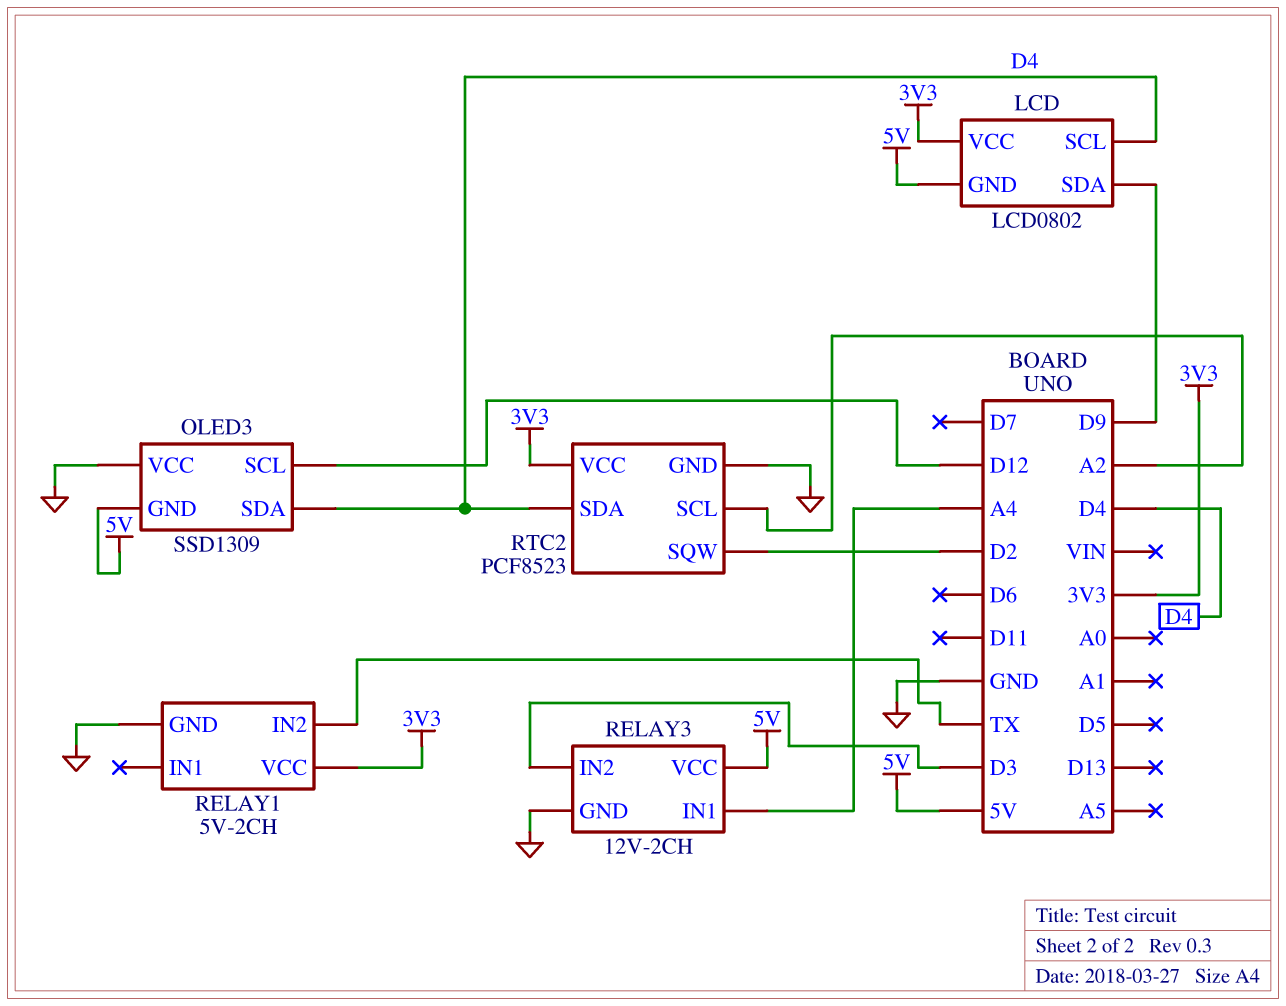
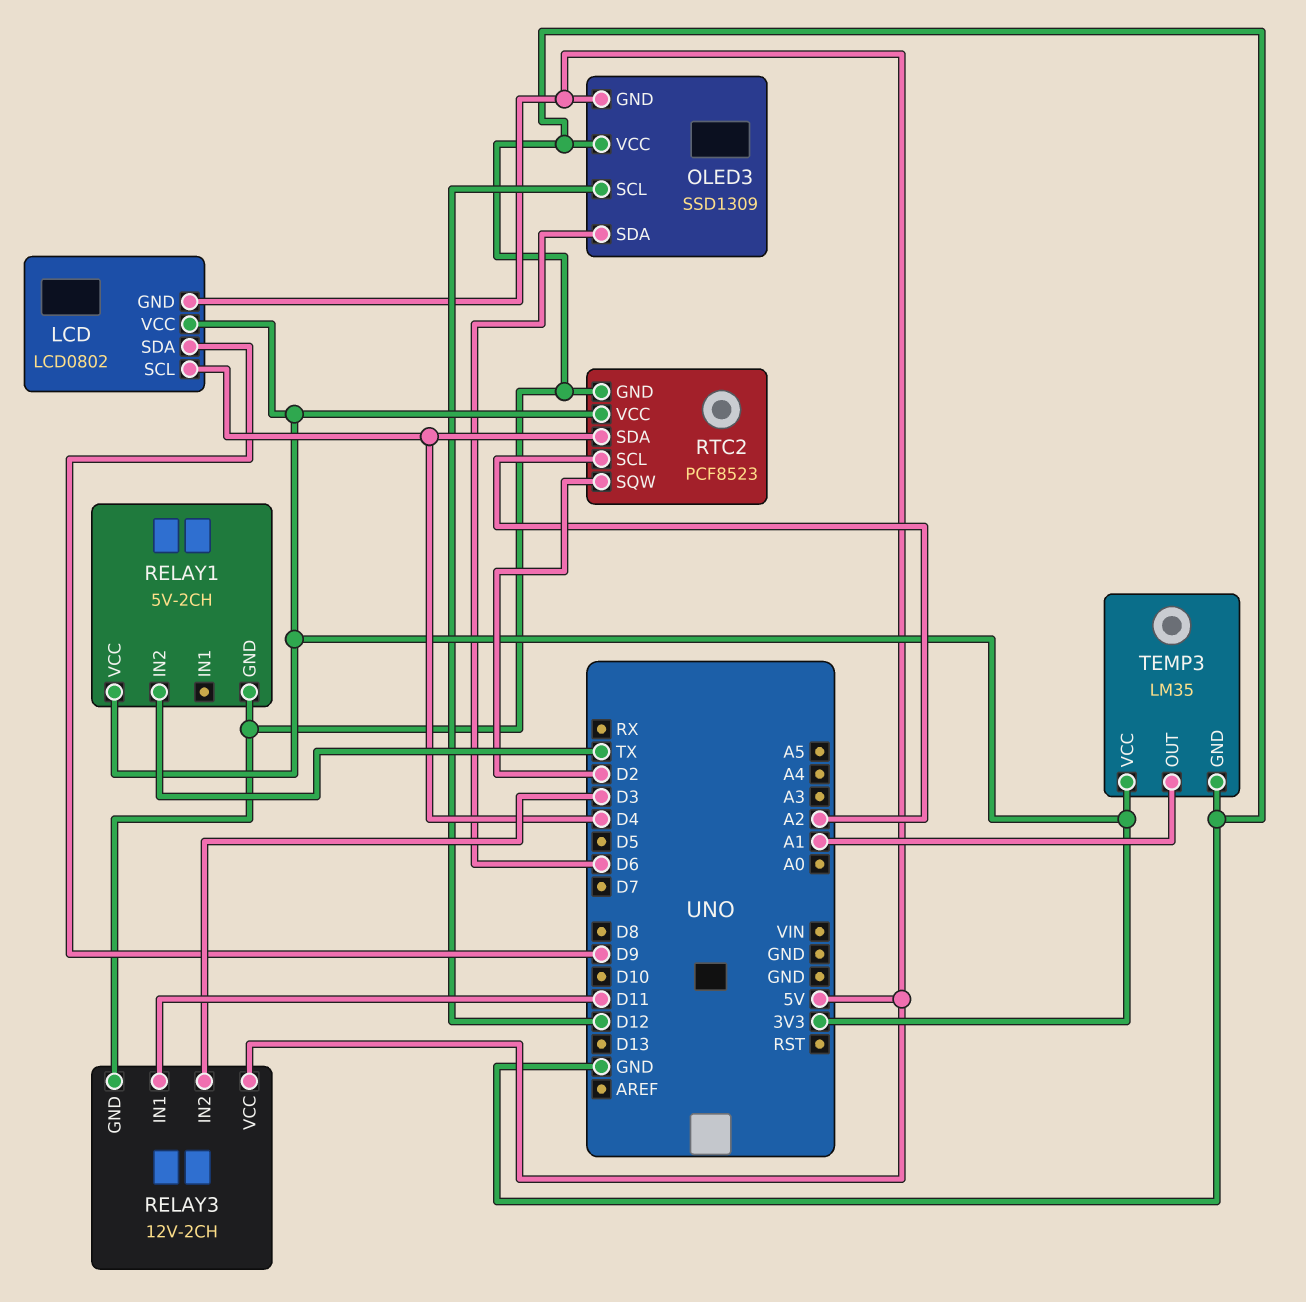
OLED3 pin SDA: D4 -> D6
RELAY3 pin IN1: A4 -> D11
TEMP3: none -> LM35
TEMP3 pin GND: none -> GND
TEMP3 pin OUT: none -> A1
TEMP3 pin VCC: none -> 3V3

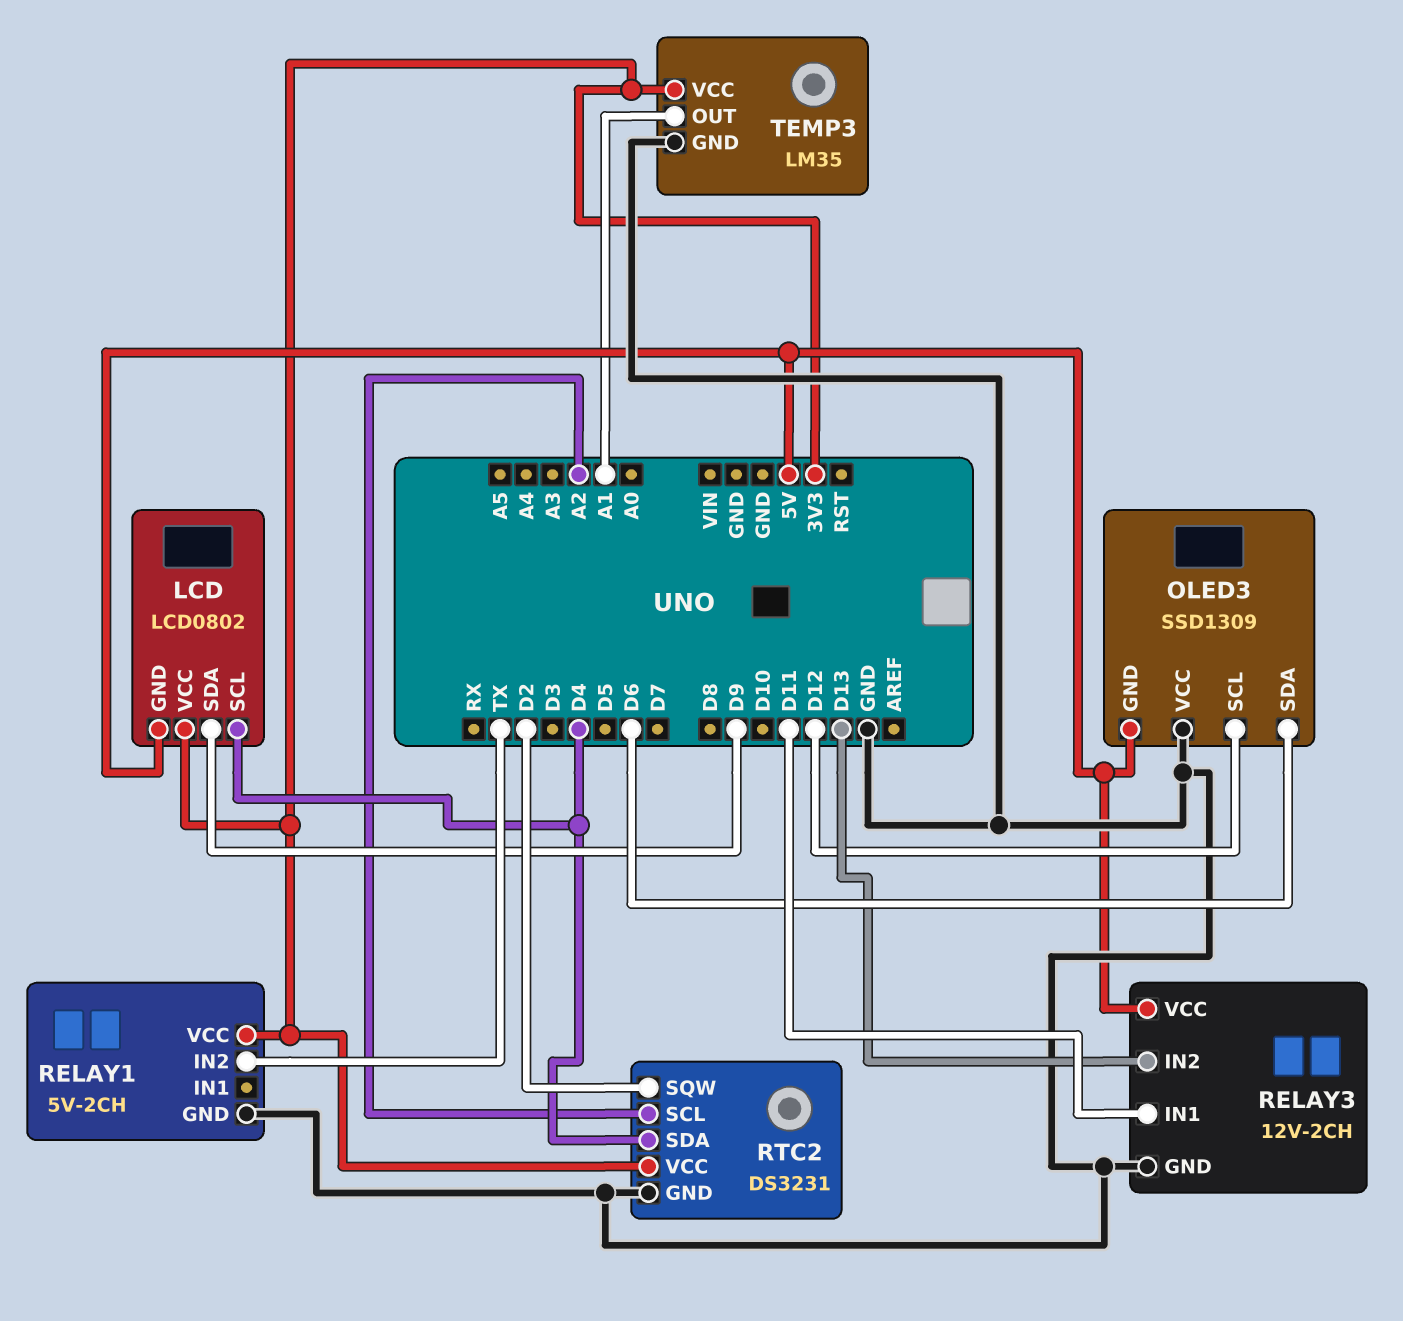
RELAY3 pin IN2: D3 -> D13
RTC2: PCF8523 -> DS3231

